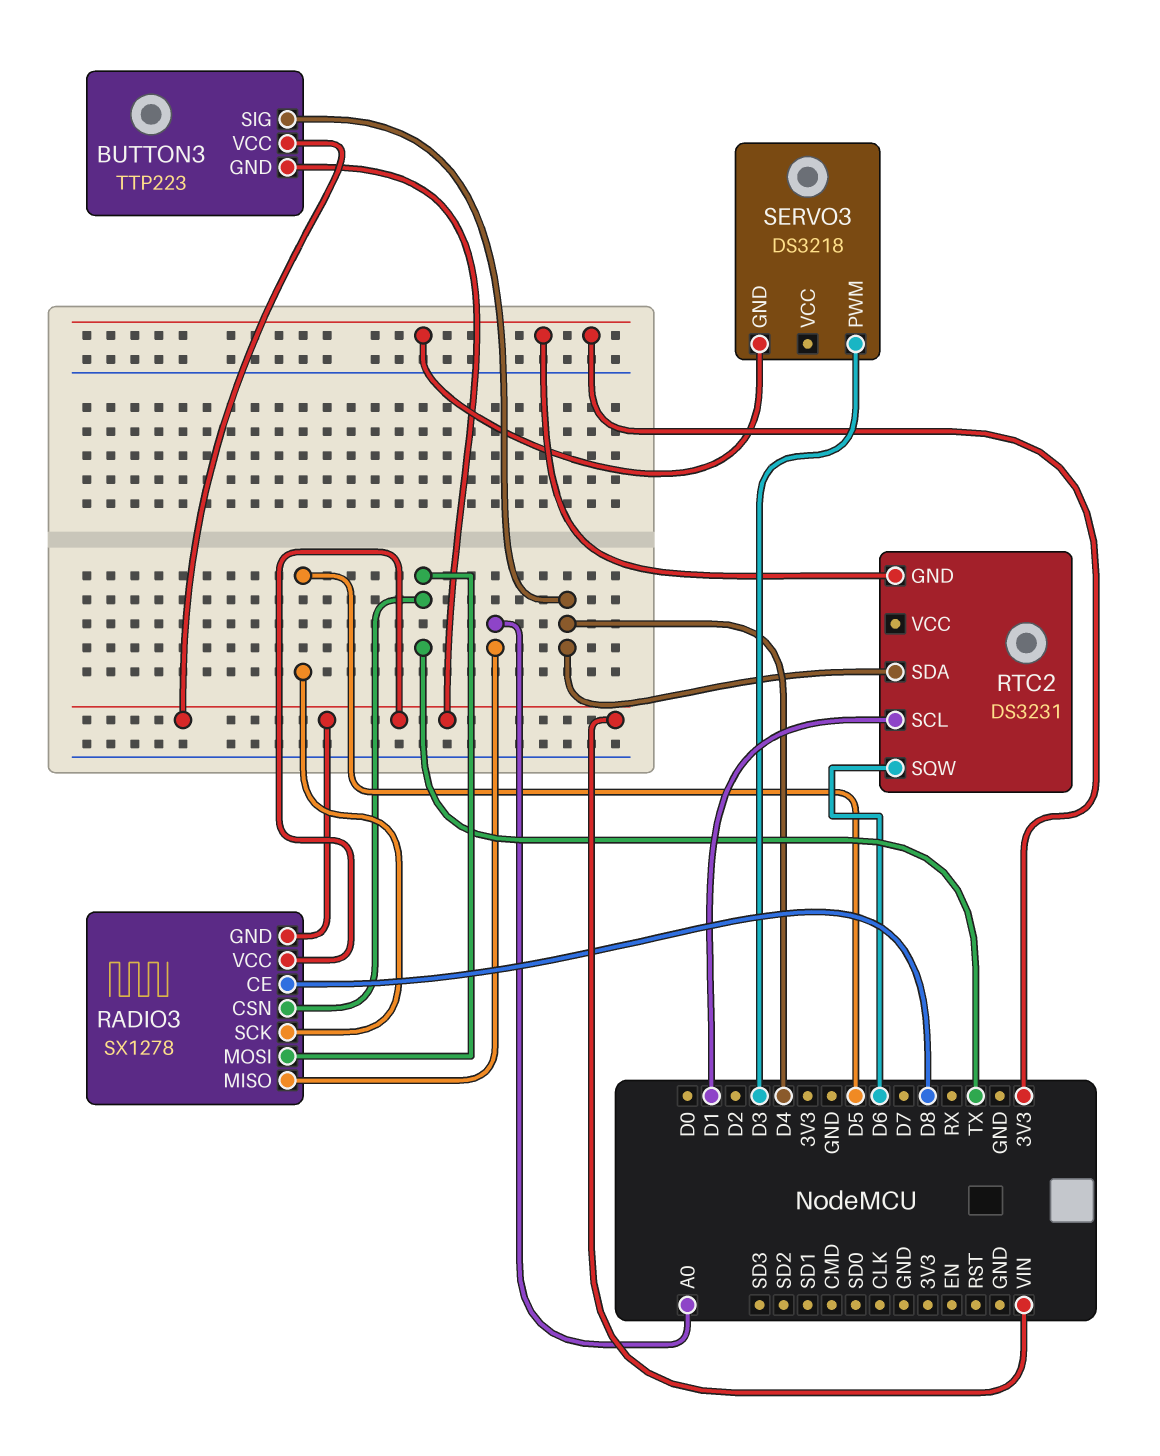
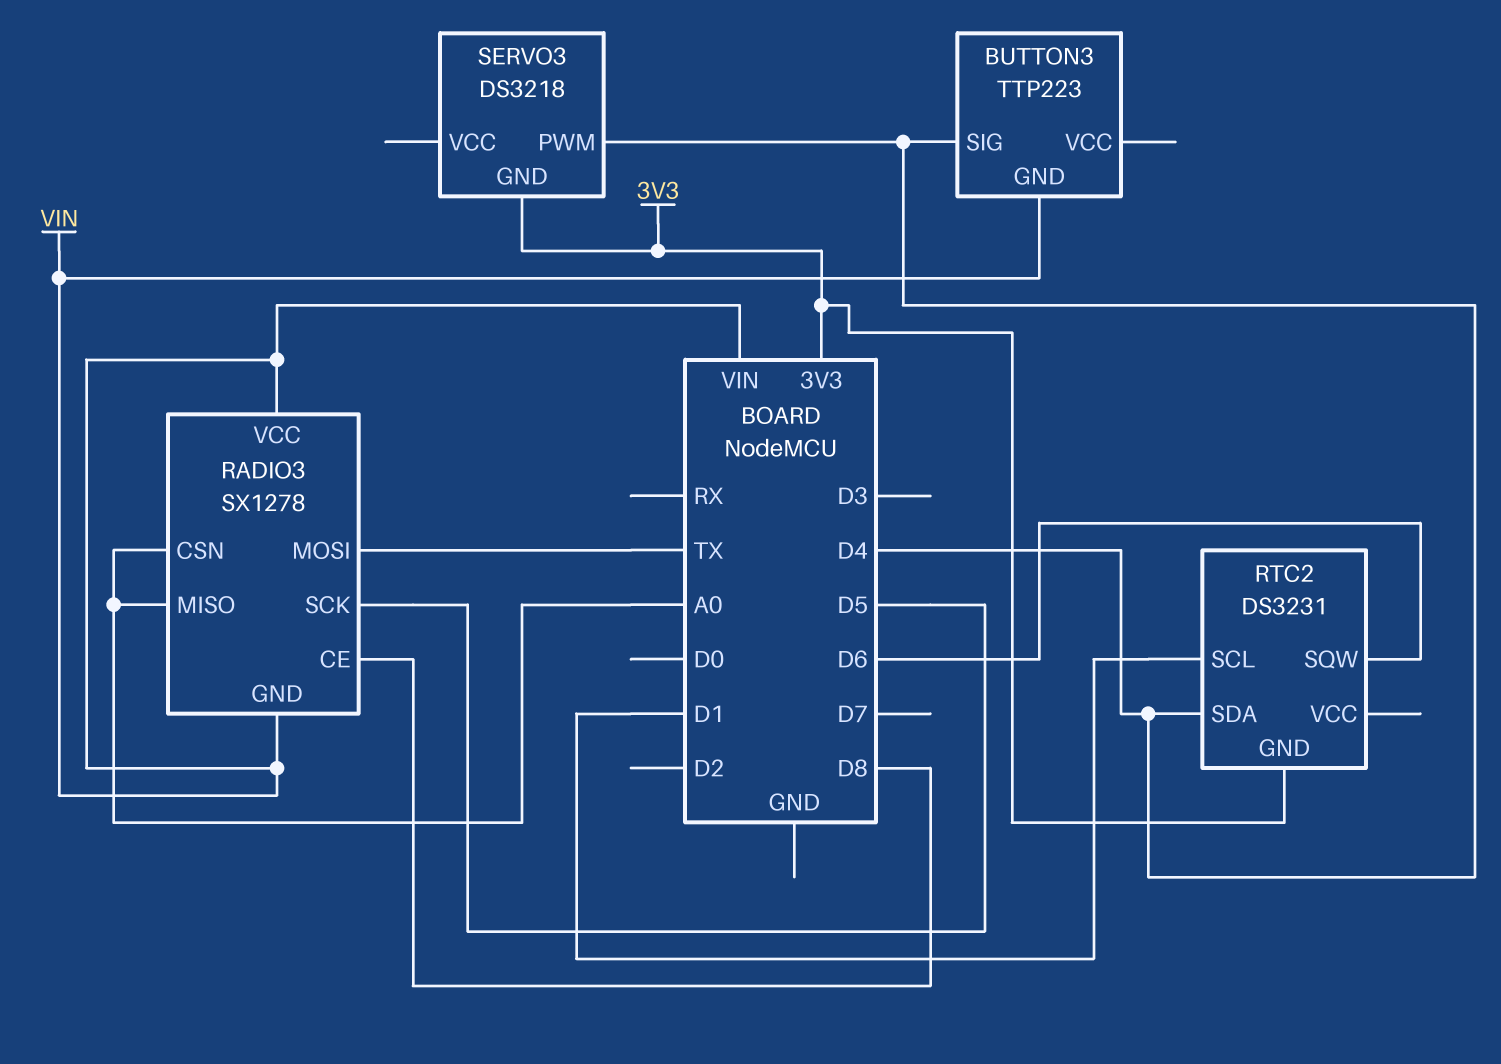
BUTTON3 pin VCC: VIN -> none
RADIO3 pin CSN: TX -> A0
SERVO3 pin PWM: D3 -> D4

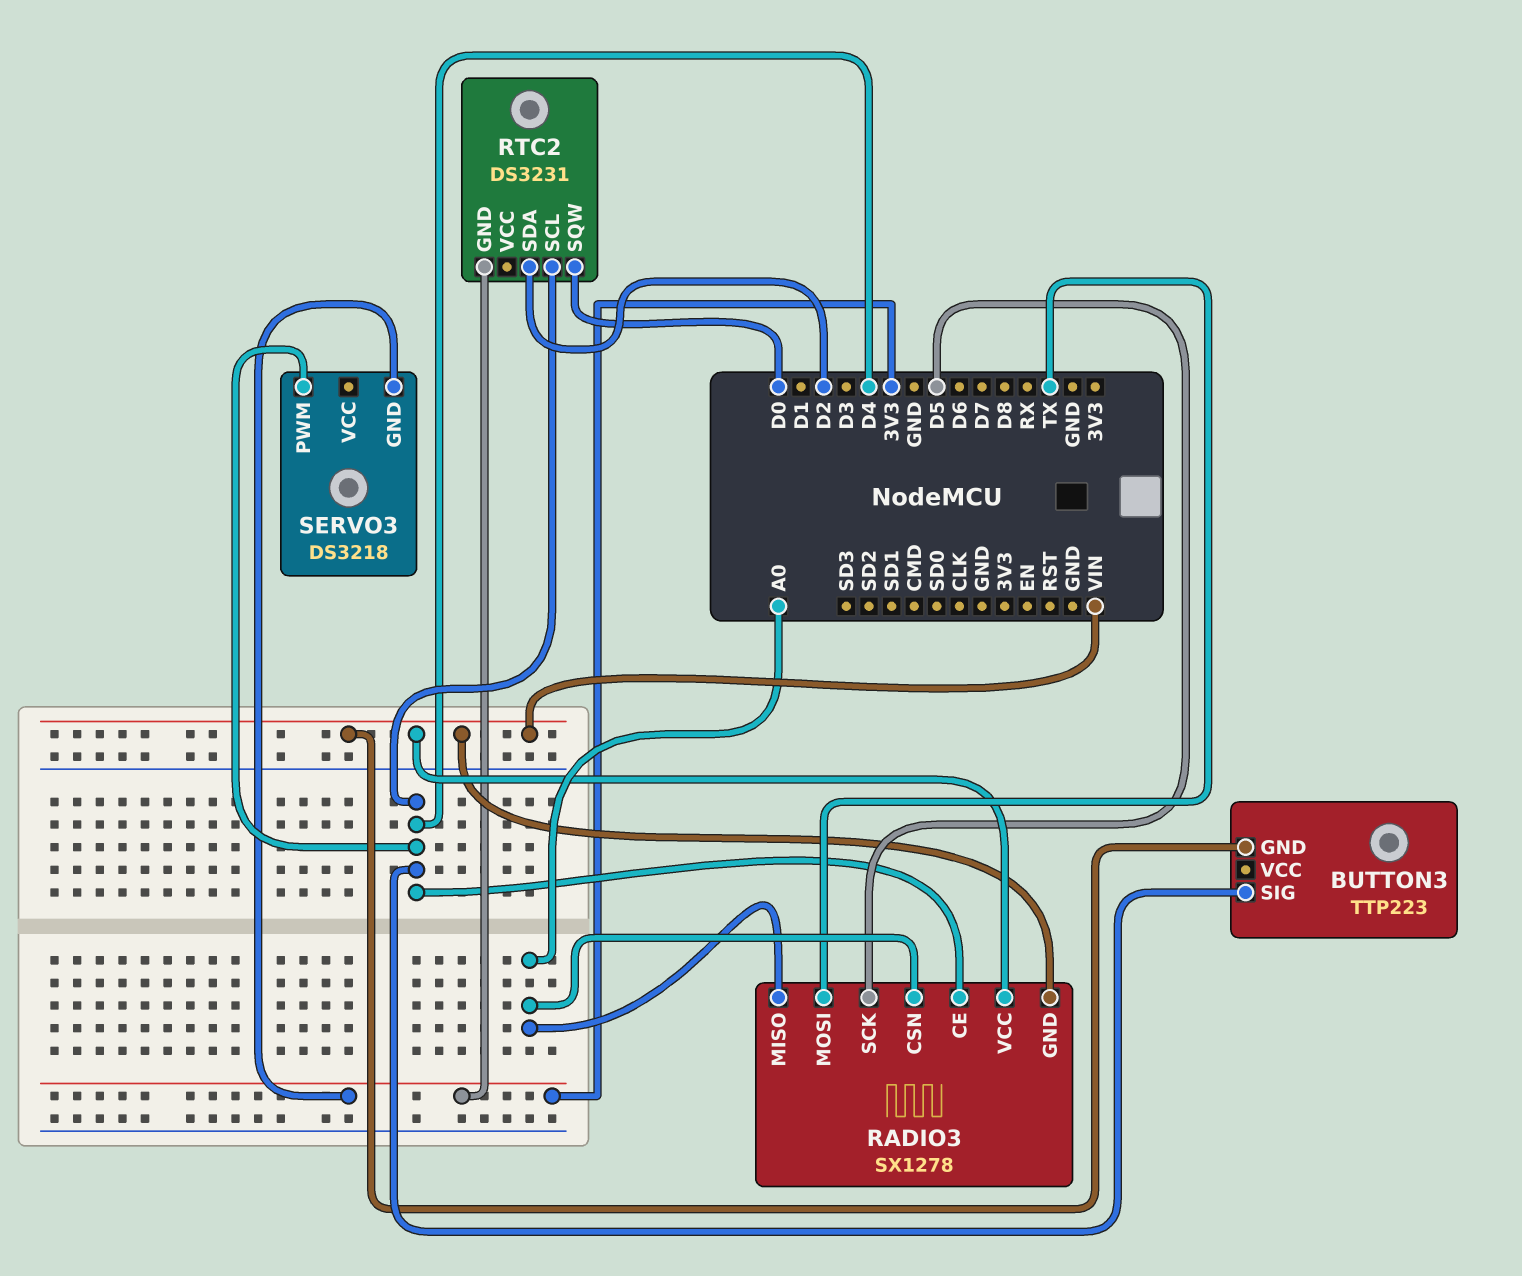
RADIO3 pin CE: D8 -> D4
RTC2 pin SCL: D1 -> D4
RTC2 pin SDA: D4 -> D2
RTC2 pin SQW: D6 -> D0

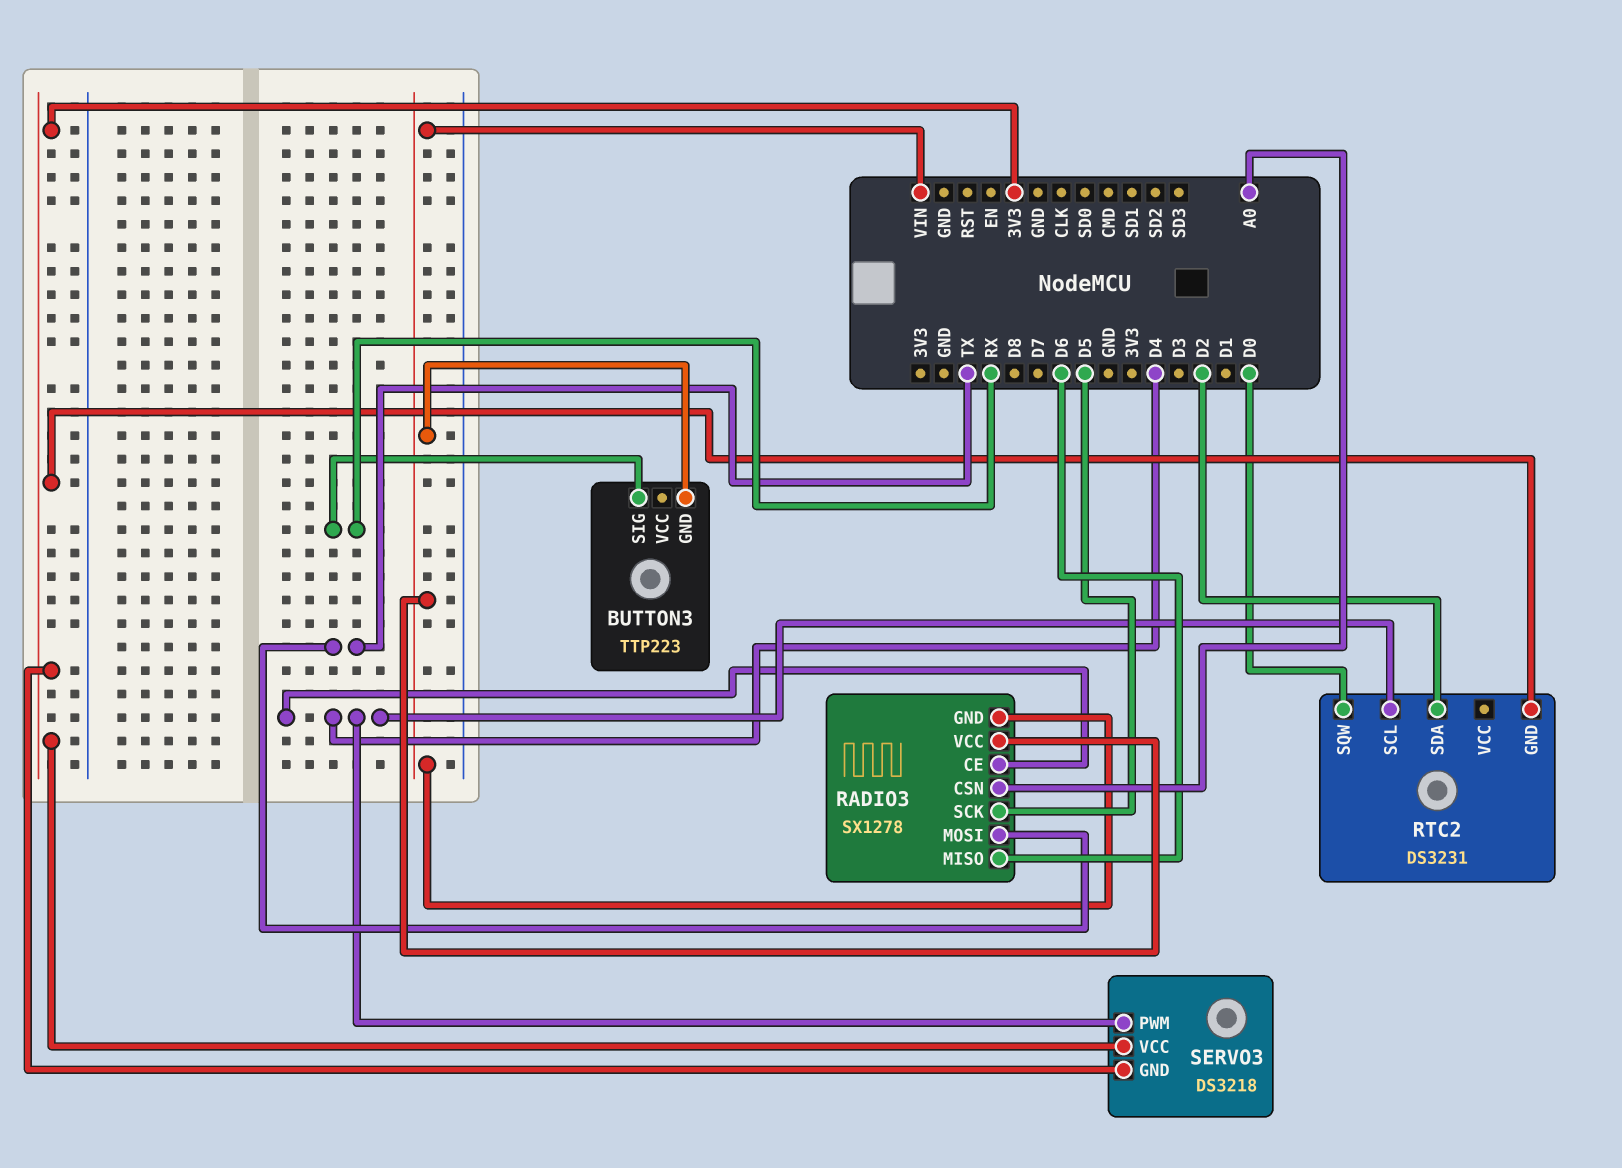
BUTTON3 pin SIG: D4 -> RX
RADIO3 pin MISO: A0 -> D6
SERVO3 pin VCC: none -> 3V3

